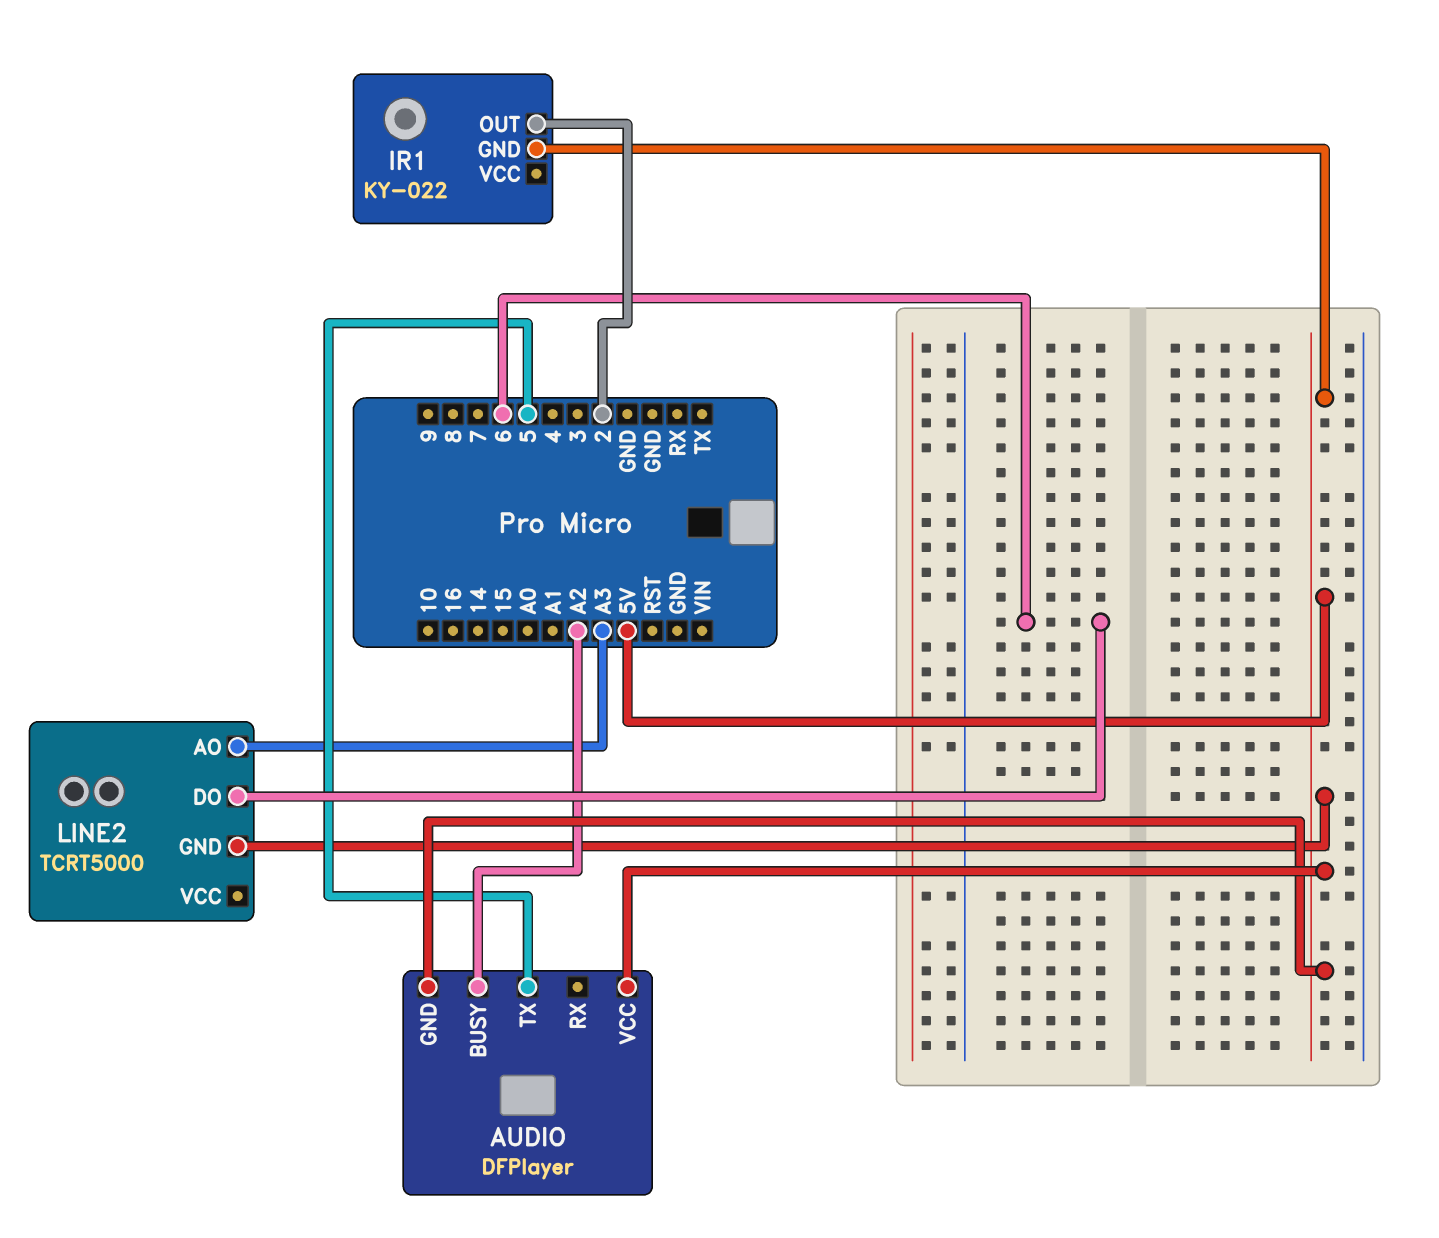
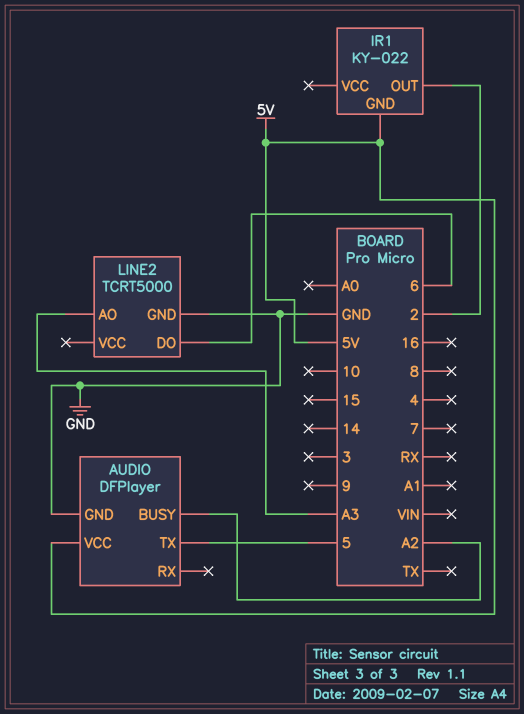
AUDIO pin GND: 5V -> GND
LINE2 pin GND: 5V -> GND

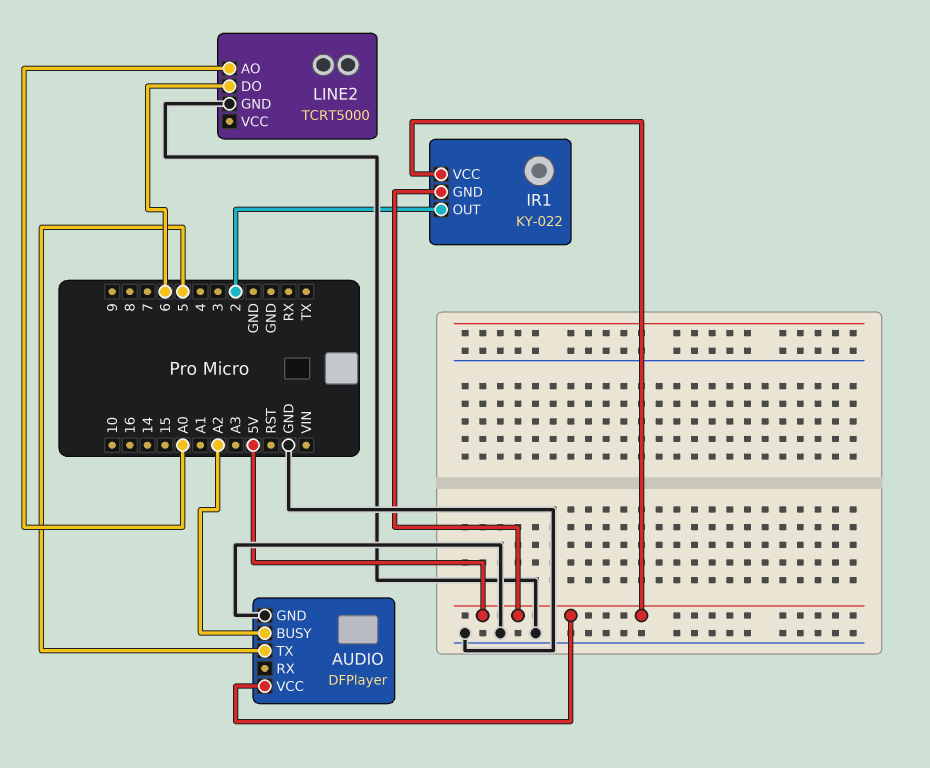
IR1 pin VCC: none -> 5V
LINE2 pin AO: A3 -> A0

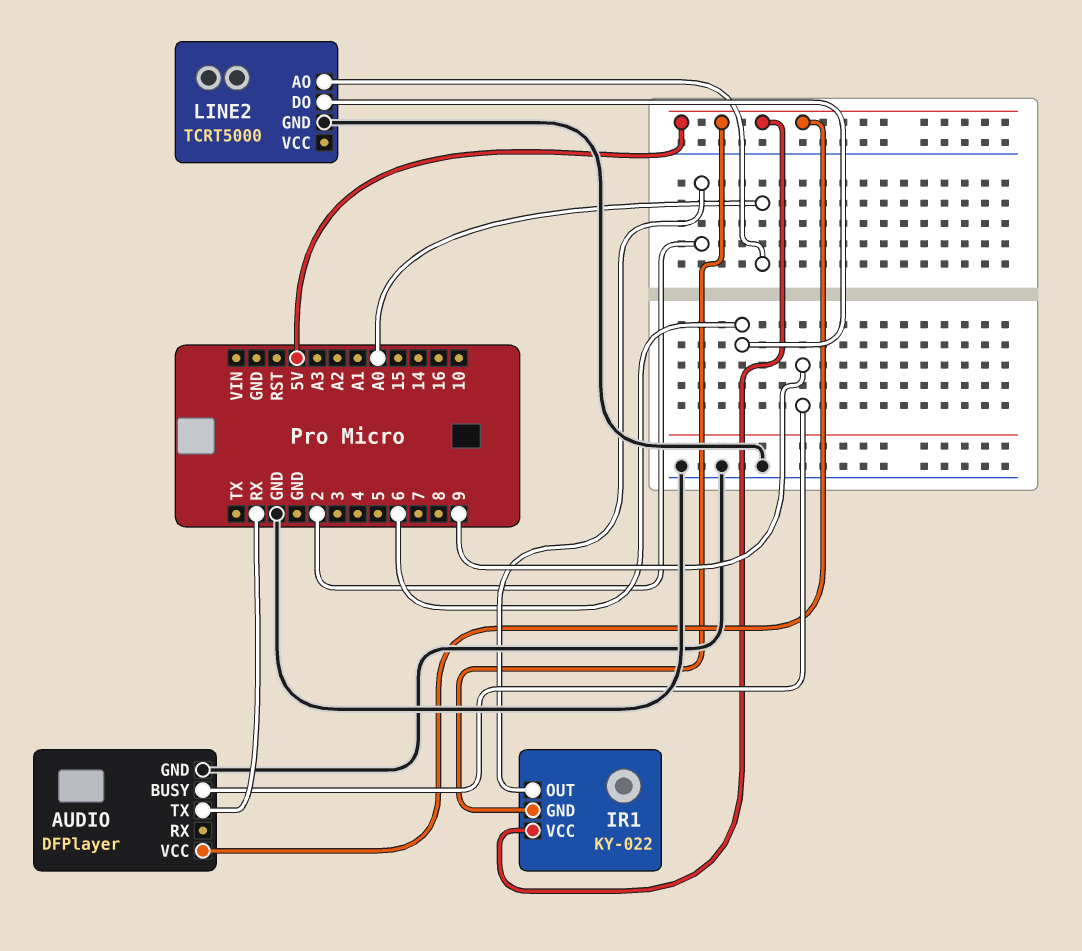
AUDIO pin BUSY: A2 -> 9
AUDIO pin TX: 5 -> RX

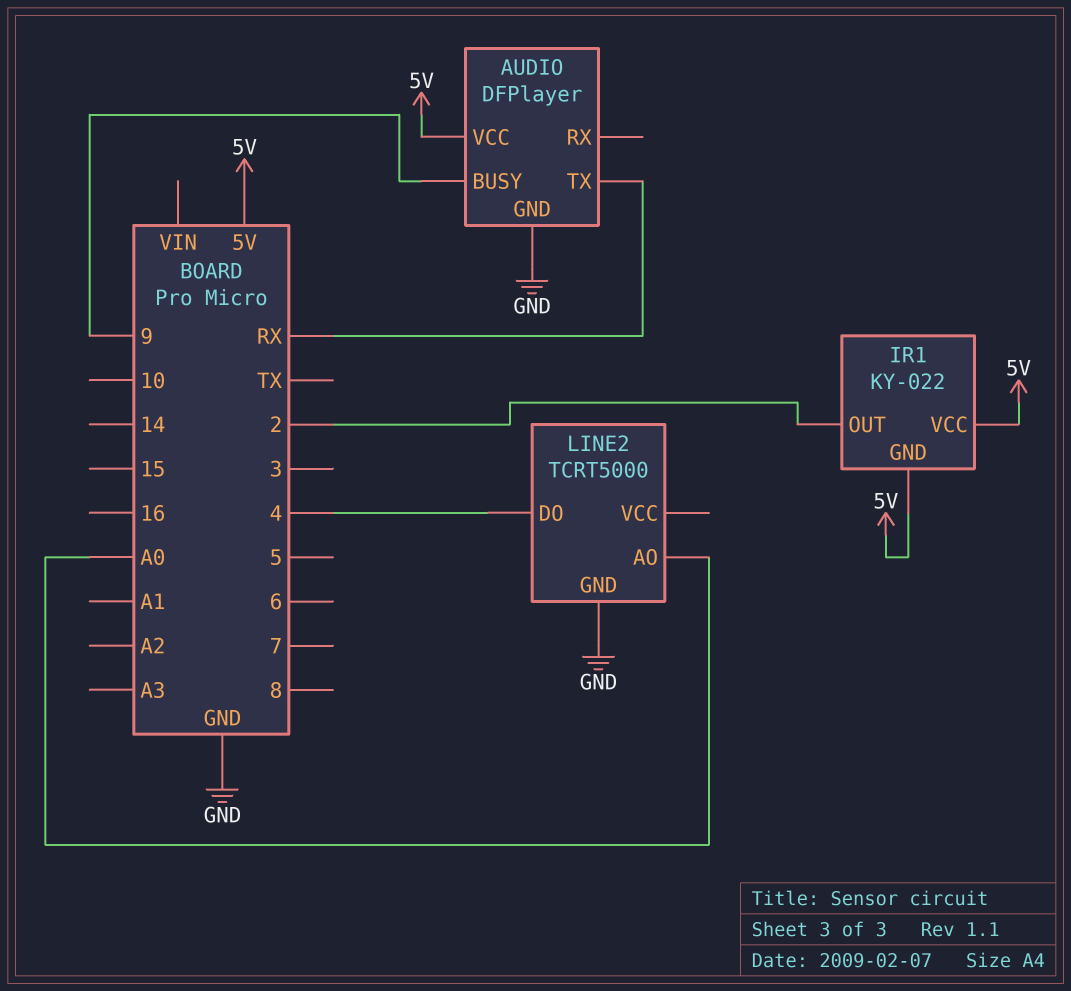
LINE2 pin DO: 6 -> 4

